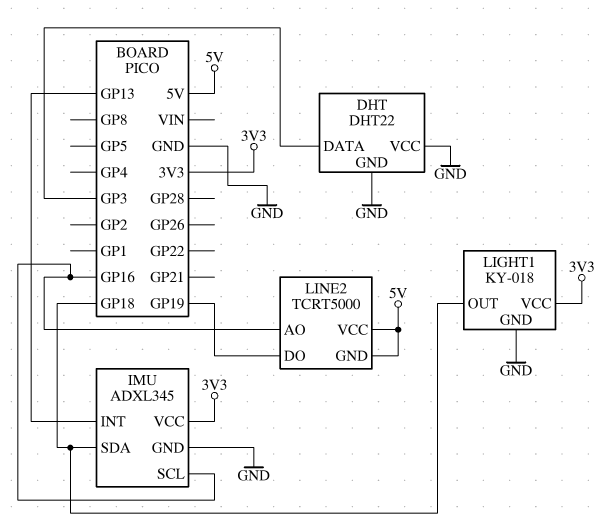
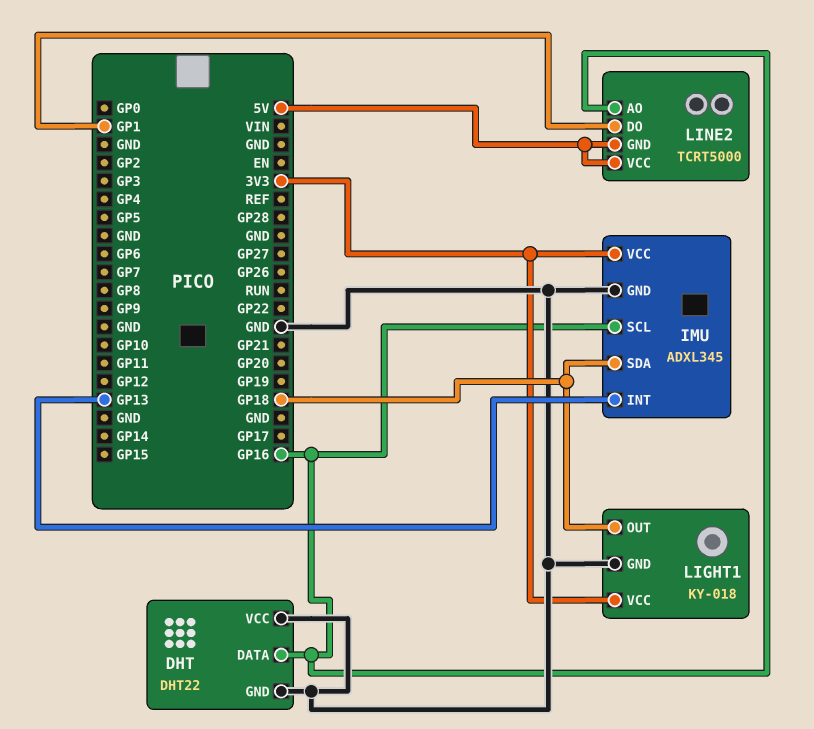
DHT pin DATA: GP3 -> GP16
LINE2 pin DO: GP19 -> GP1

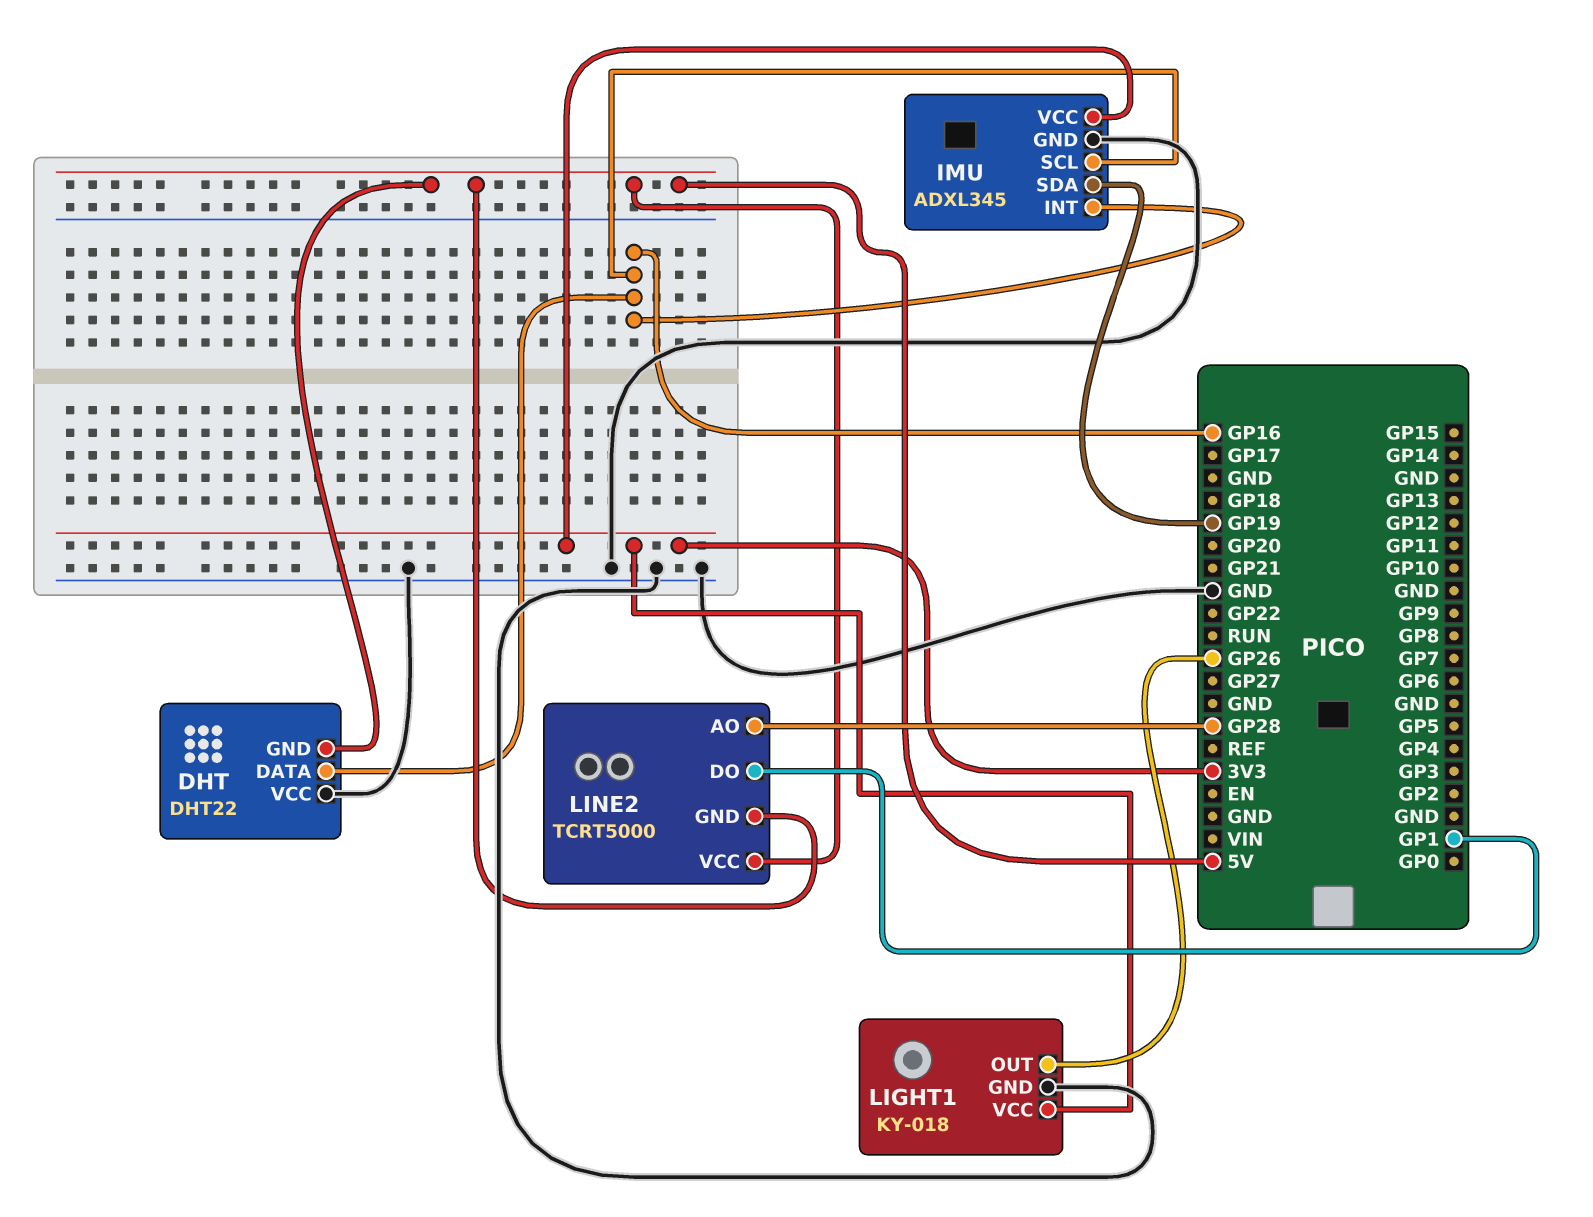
DHT pin GND: GND -> 5V
IMU pin INT: GP13 -> GP16
IMU pin SDA: GP18 -> GP19
LIGHT1 pin OUT: GP18 -> GP26
LINE2 pin AO: GP16 -> GP28

